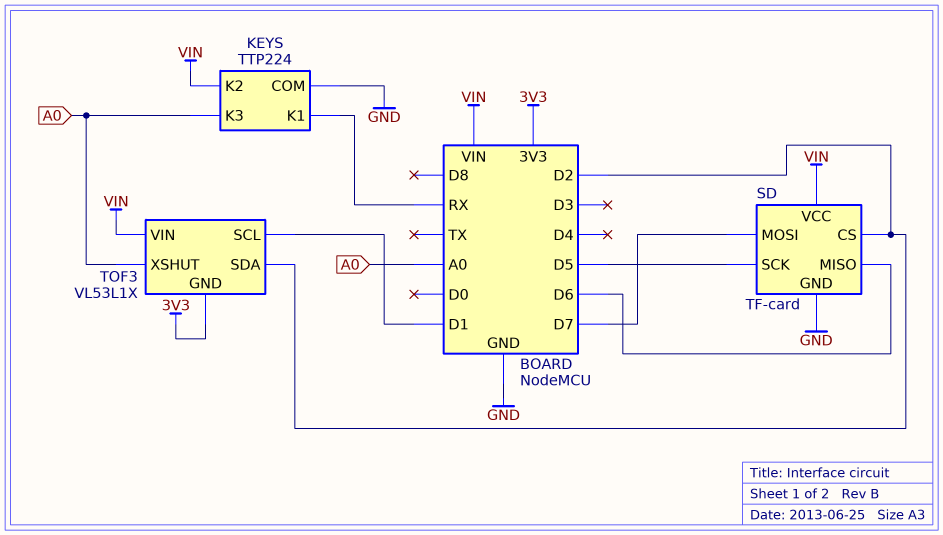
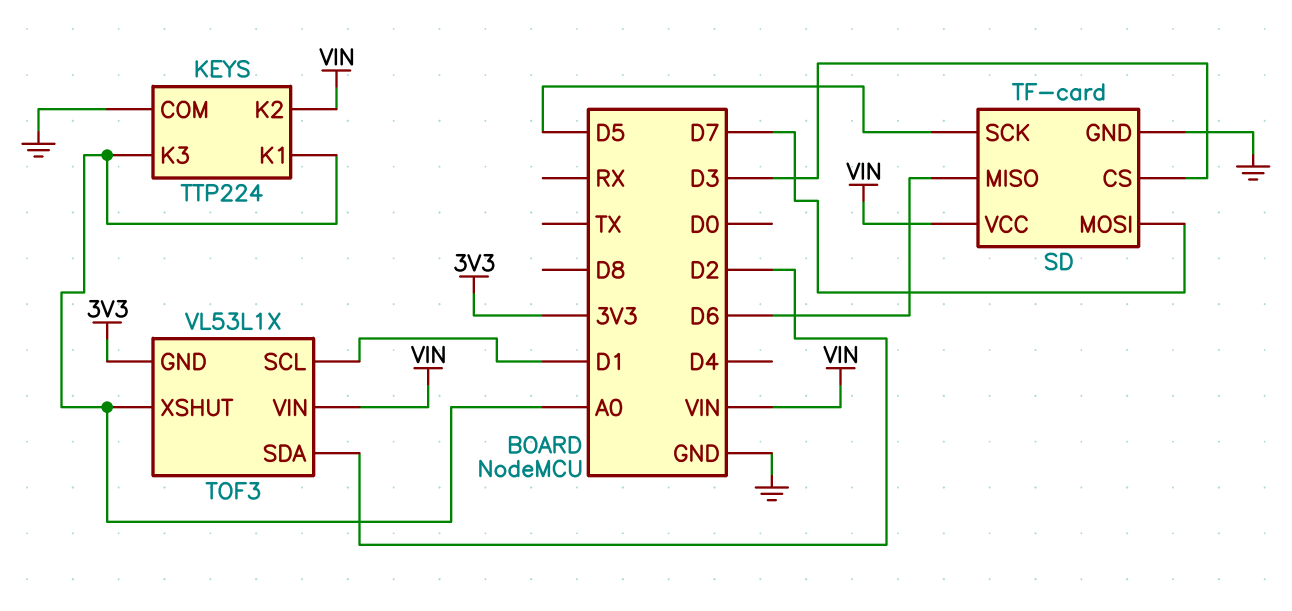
KEYS pin K1: RX -> A0
SD pin CS: D2 -> D3

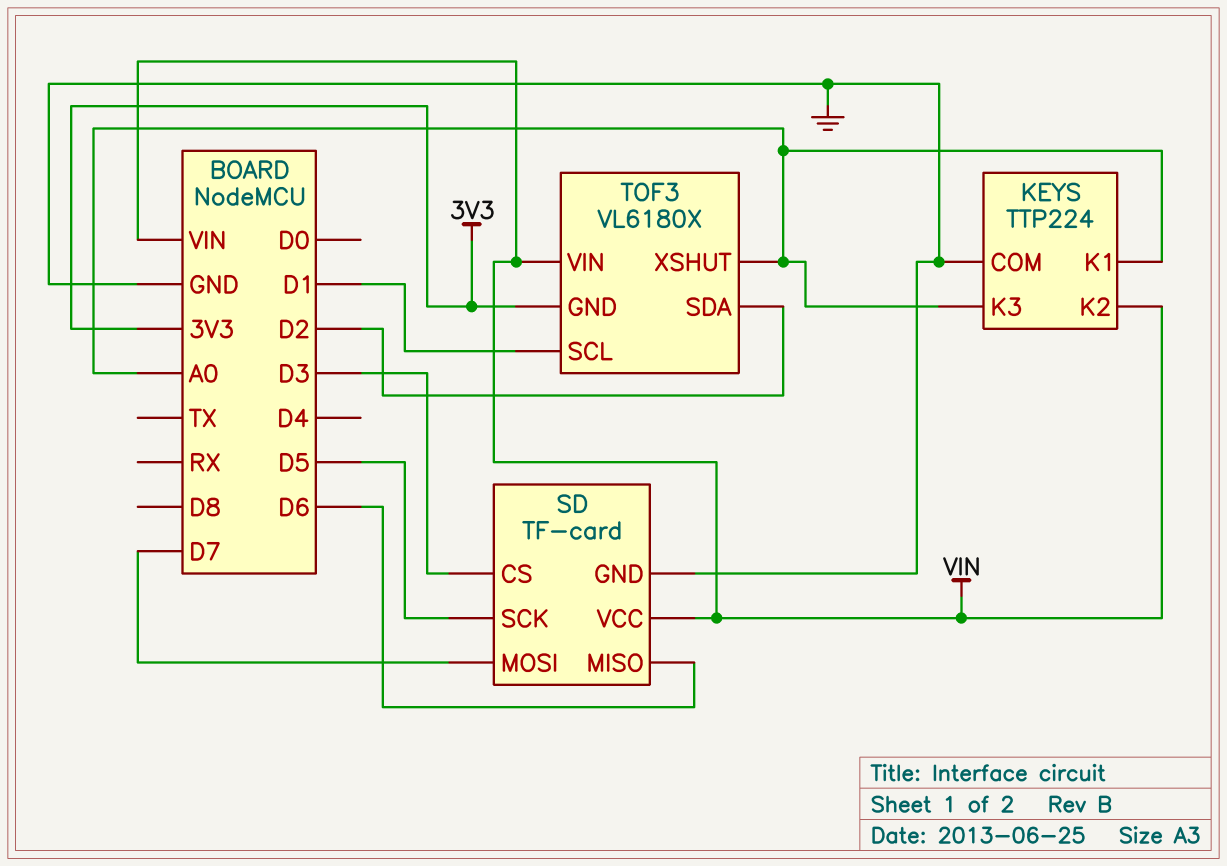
TOF3: VL53L1X -> VL6180X

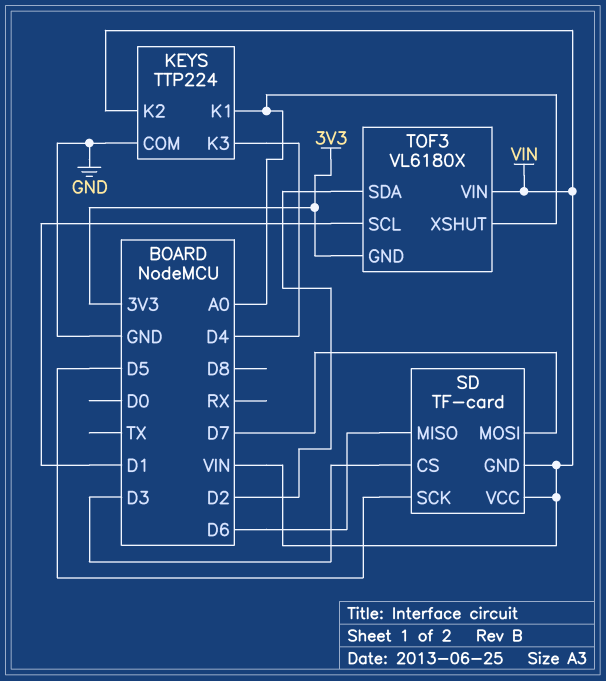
KEYS pin K3: A0 -> D4
SD pin GND: GND -> VIN

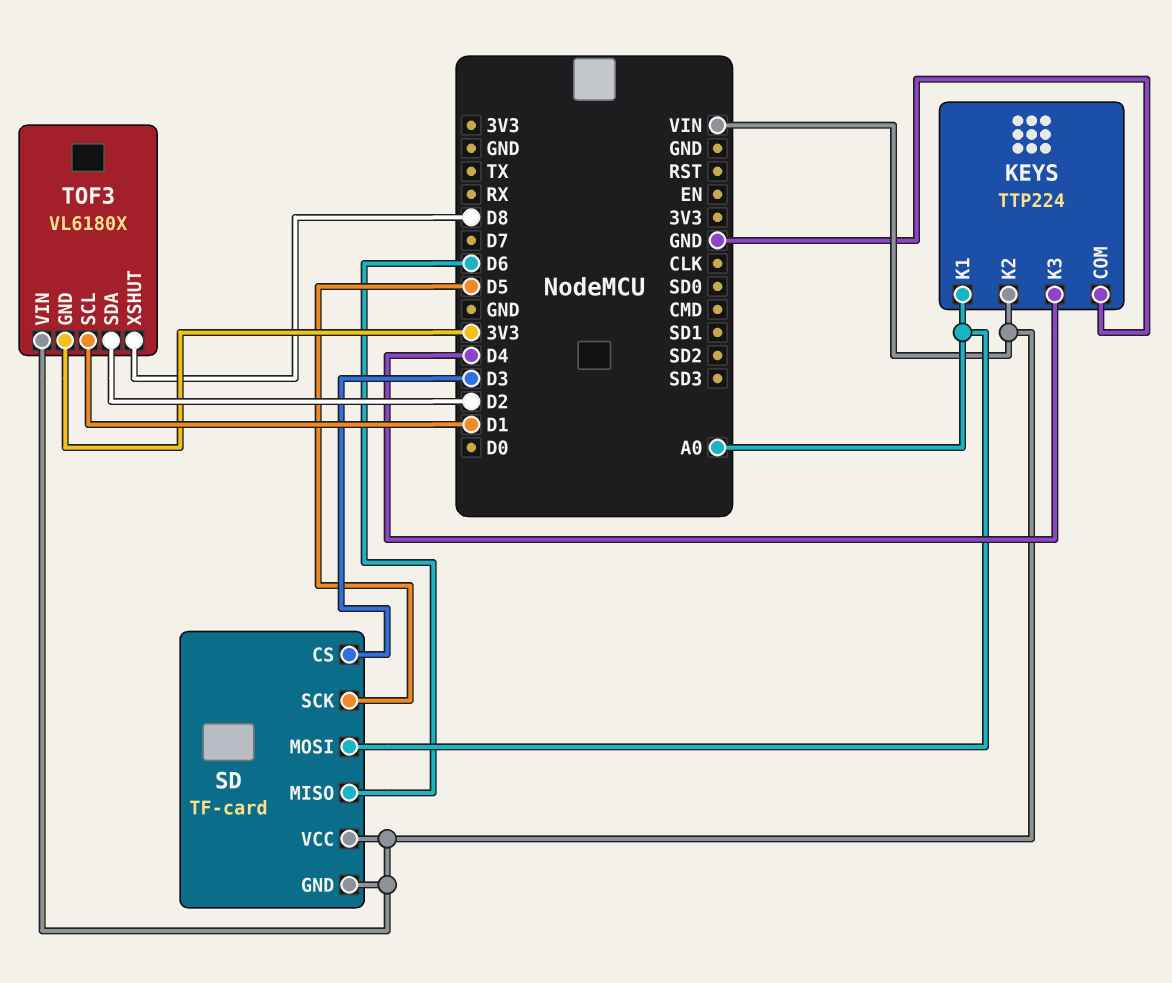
SD pin MOSI: D7 -> A0
TOF3 pin XSHUT: A0 -> D8

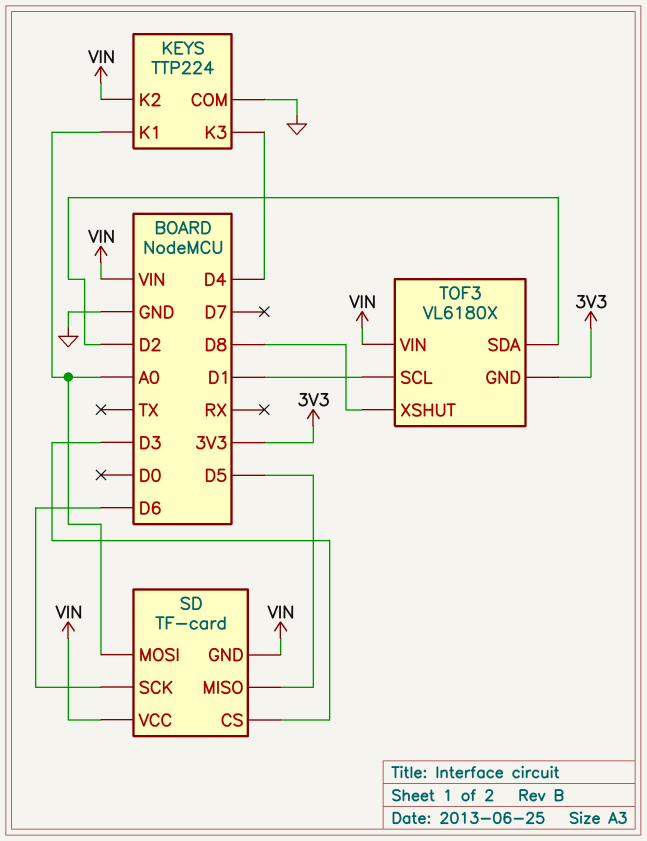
SD pin MISO: D6 -> D5
SD pin SCK: D5 -> D6

